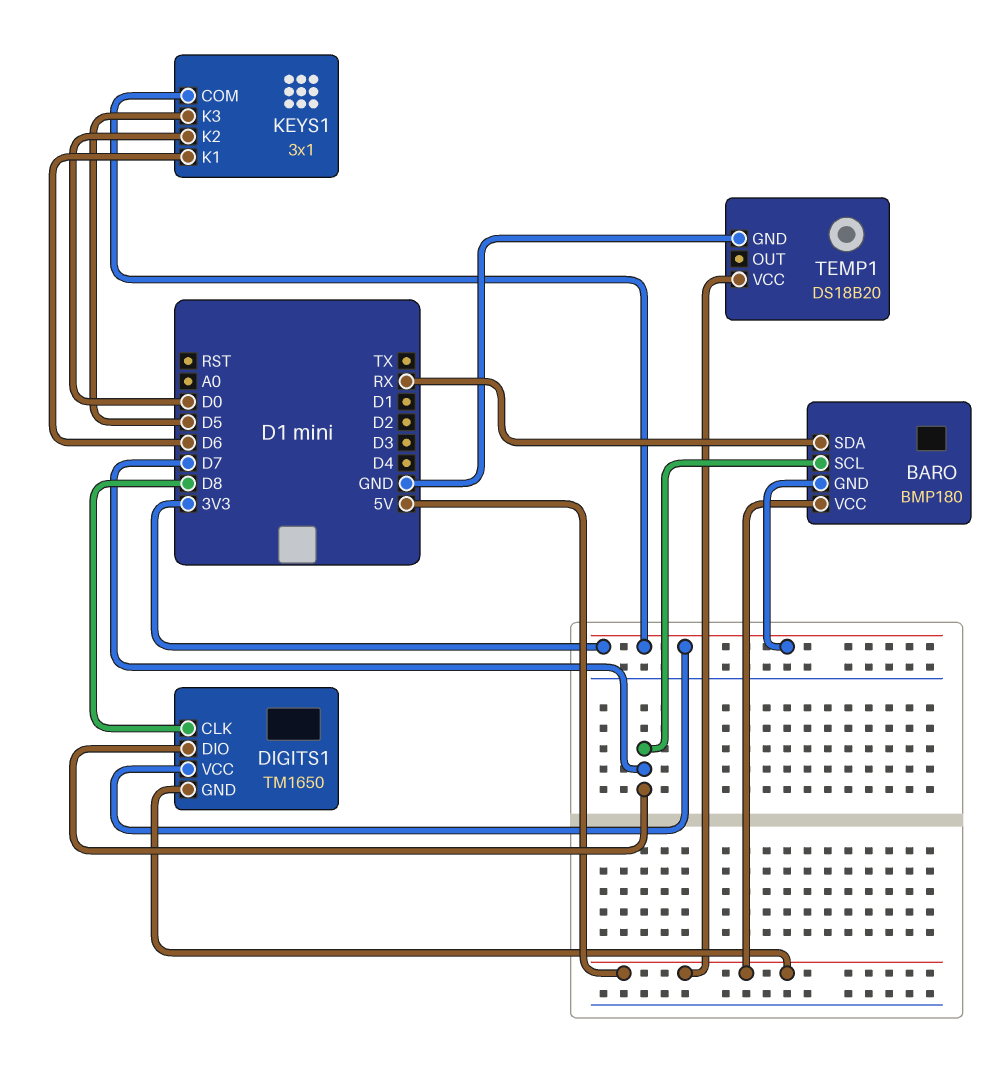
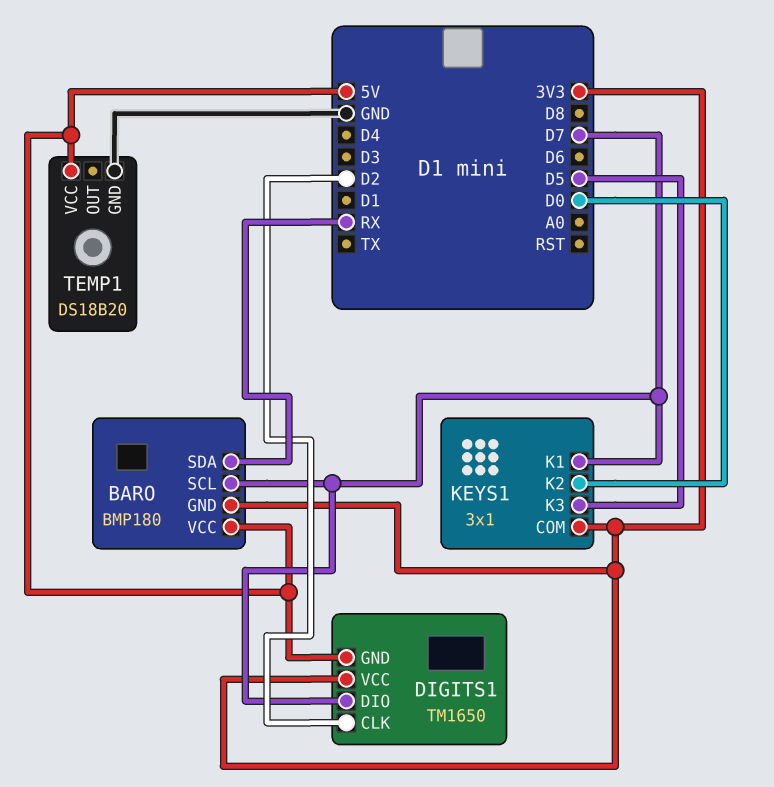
DIGITS1 pin CLK: D8 -> D2
KEYS1 pin K1: D6 -> D7

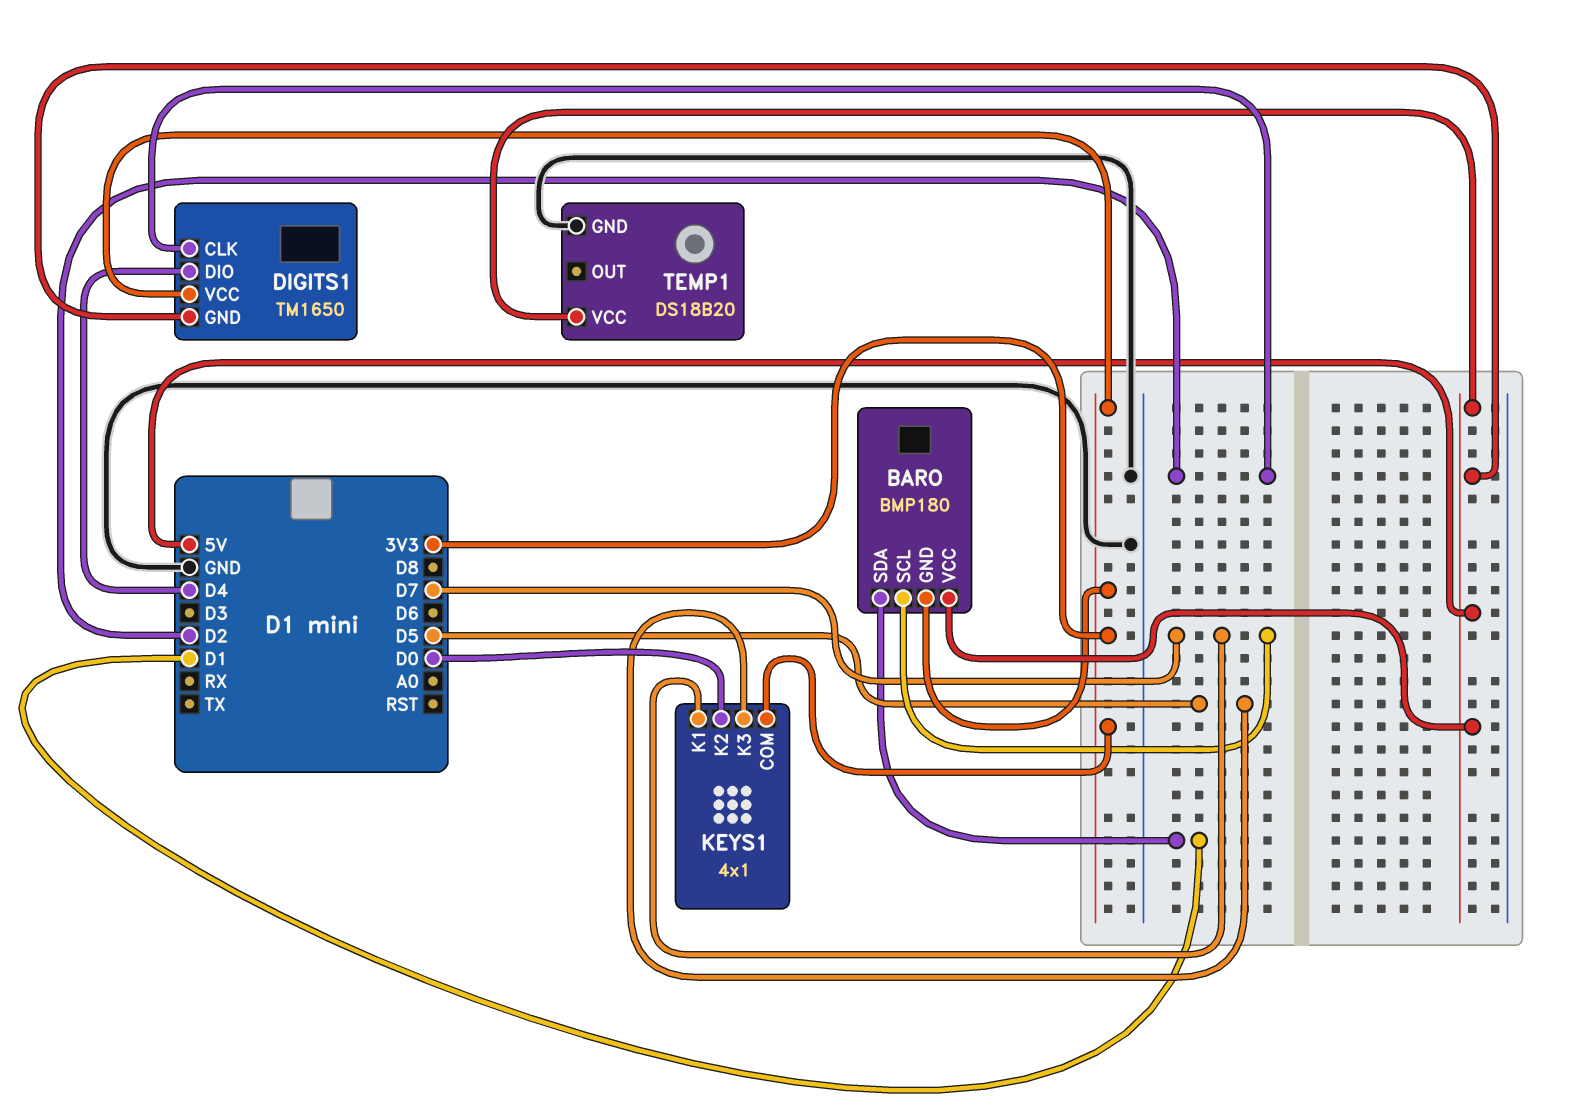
BARO pin SDA: RX -> D1
DIGITS1 pin DIO: D7 -> D4
KEYS1: 3x1 -> 4x1

